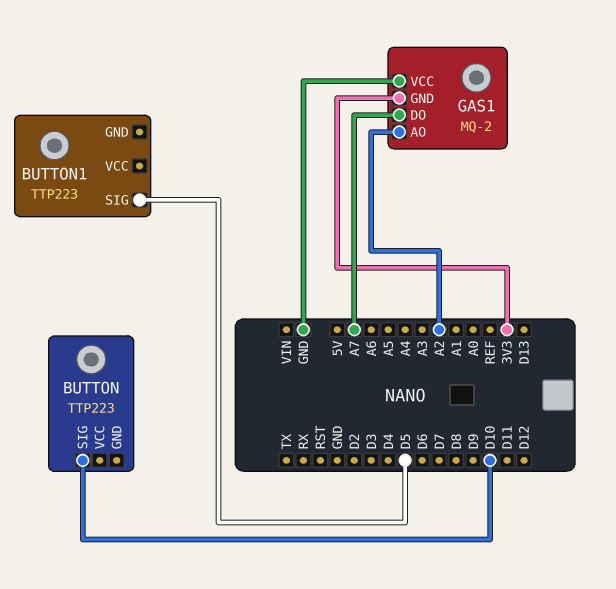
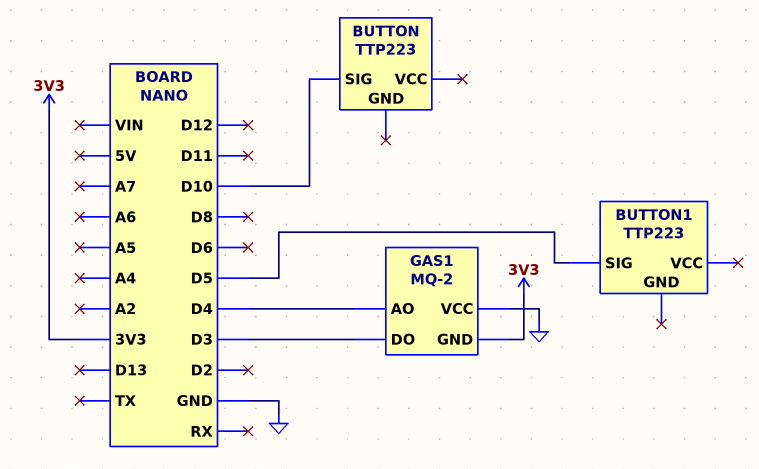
GAS1 pin AO: A2 -> D4
GAS1 pin DO: A7 -> D3

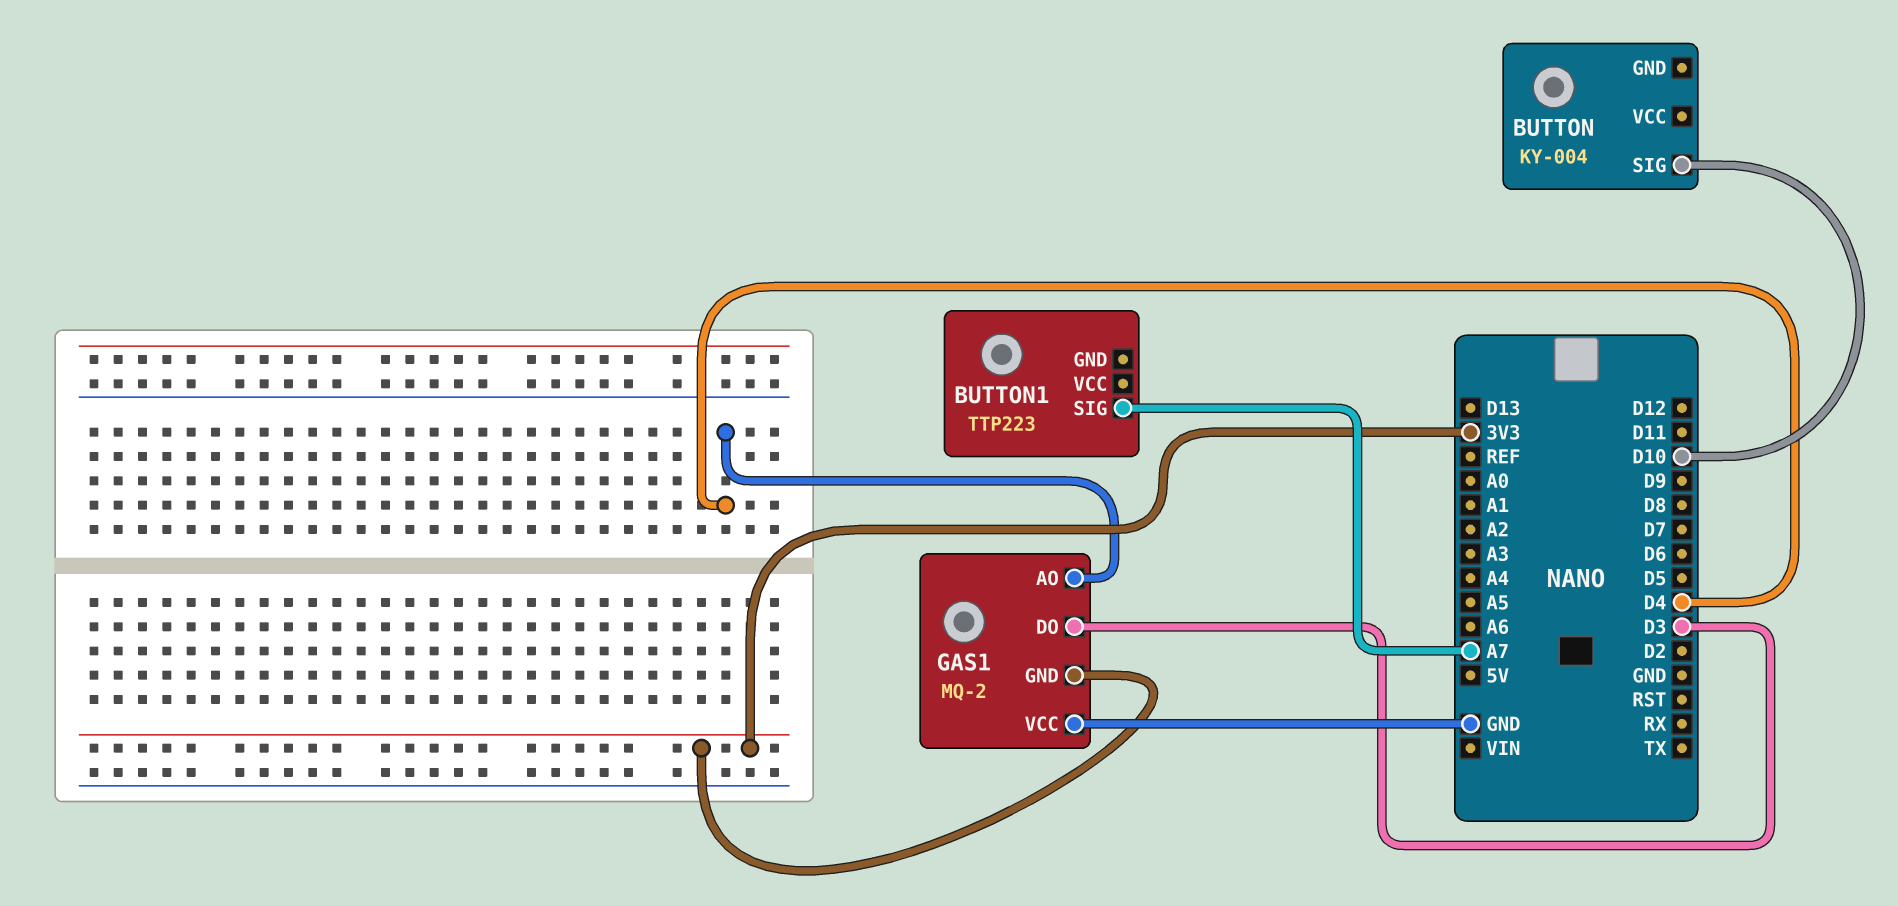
BUTTON: TTP223 -> KY-004
BUTTON1 pin SIG: D5 -> A7

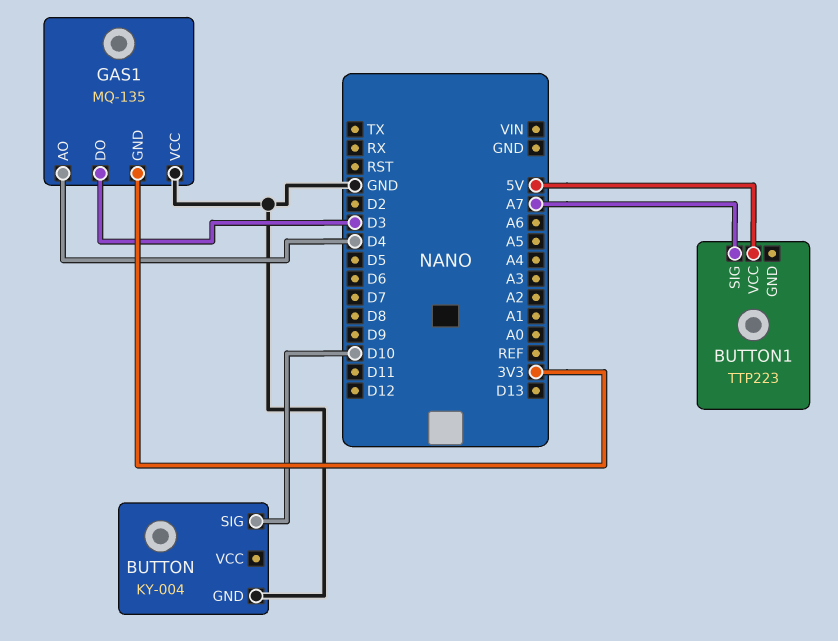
BUTTON pin GND: none -> GND
BUTTON1 pin VCC: none -> 5V
GAS1: MQ-2 -> MQ-135

